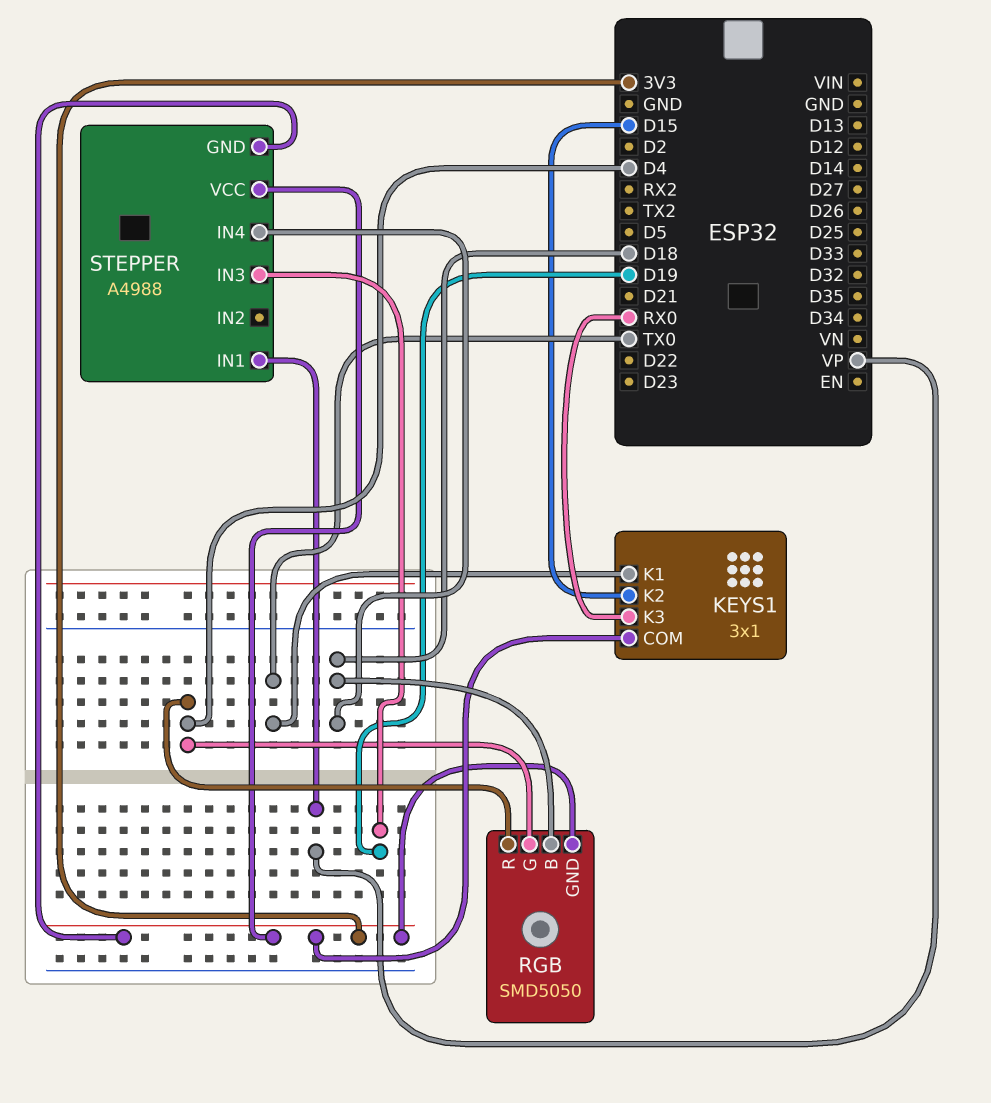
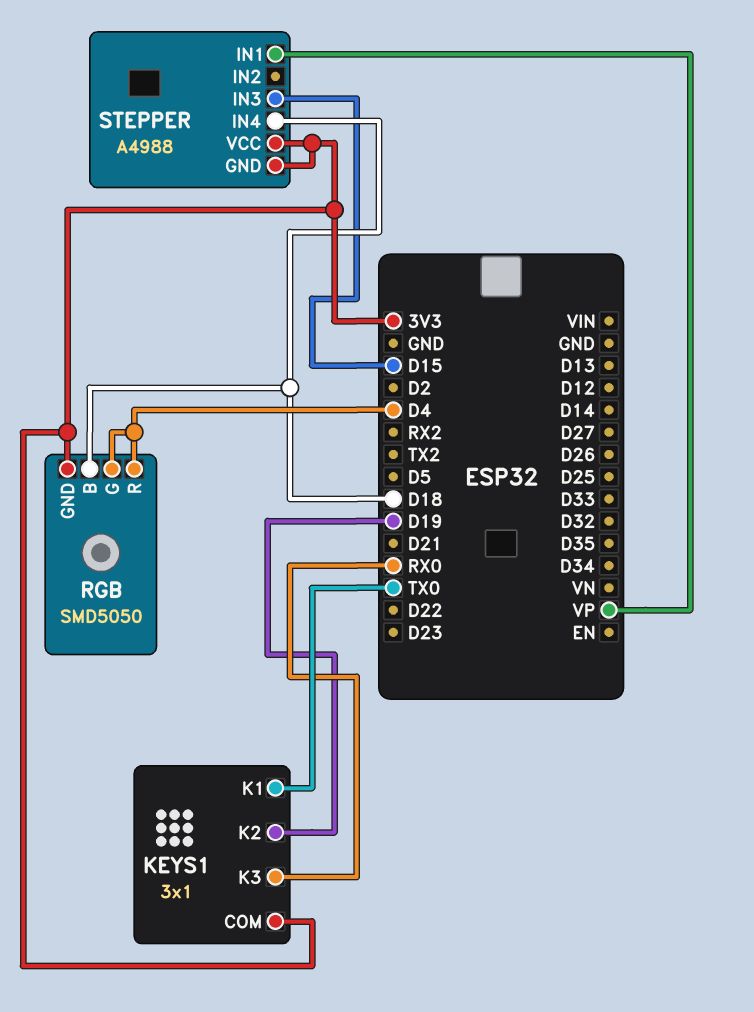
KEYS1 pin K2: D15 -> D19
STEPPER pin IN3: D19 -> D15

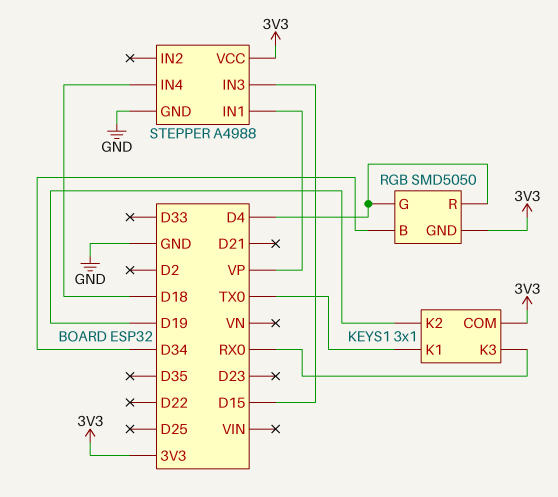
RGB pin B: D18 -> D34
STEPPER pin GND: 3V3 -> GND

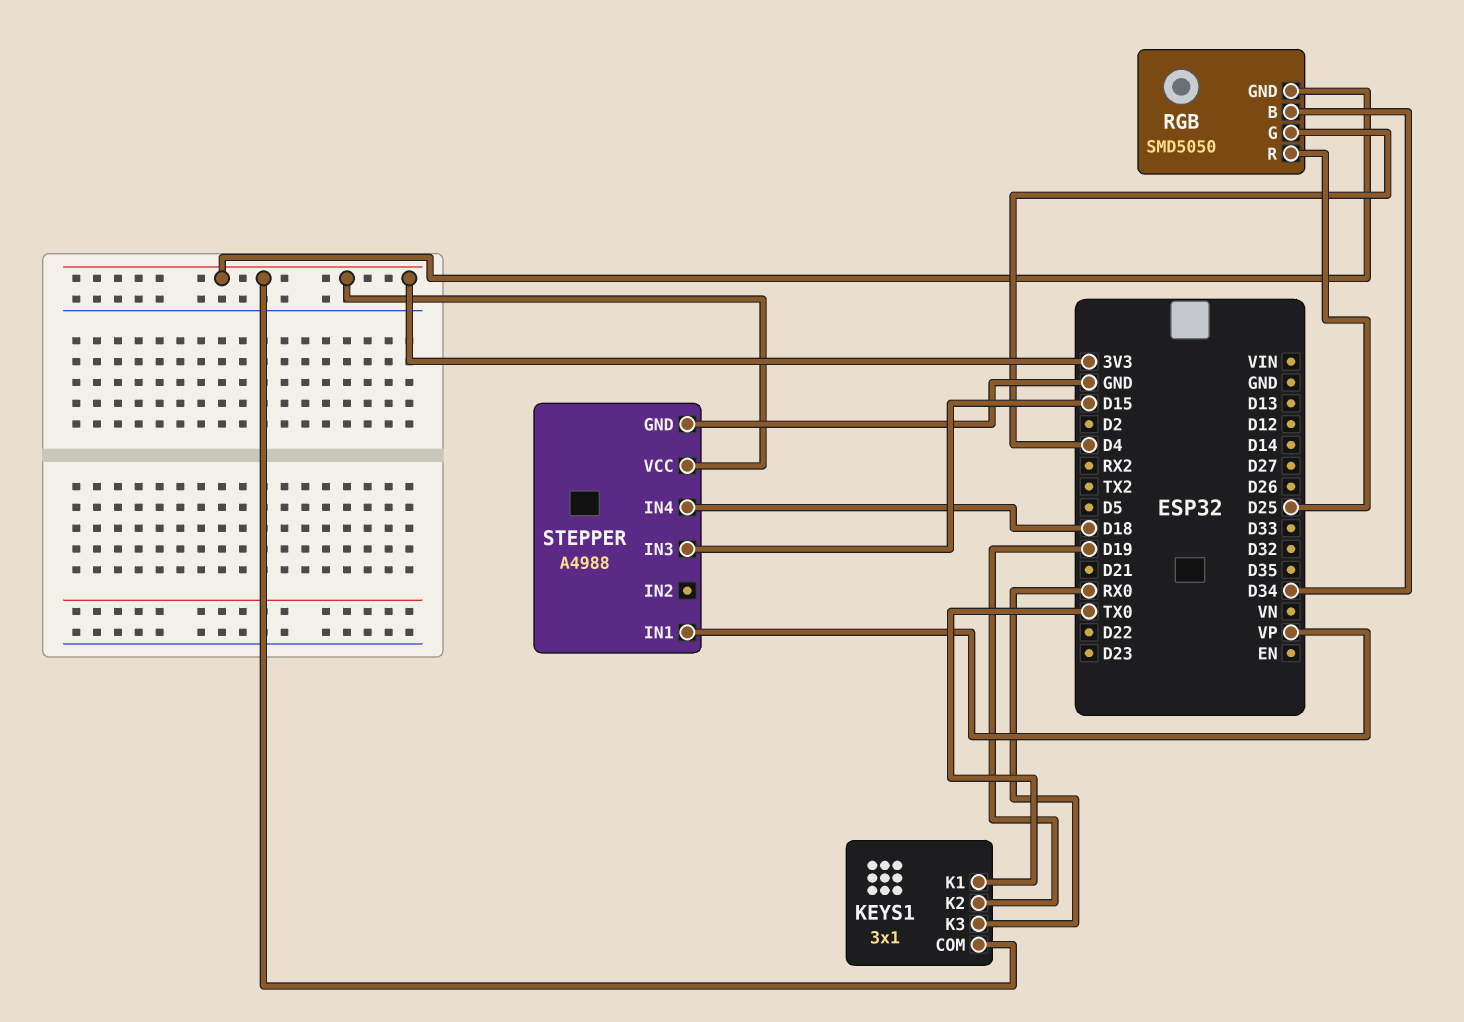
RGB pin R: D4 -> D25

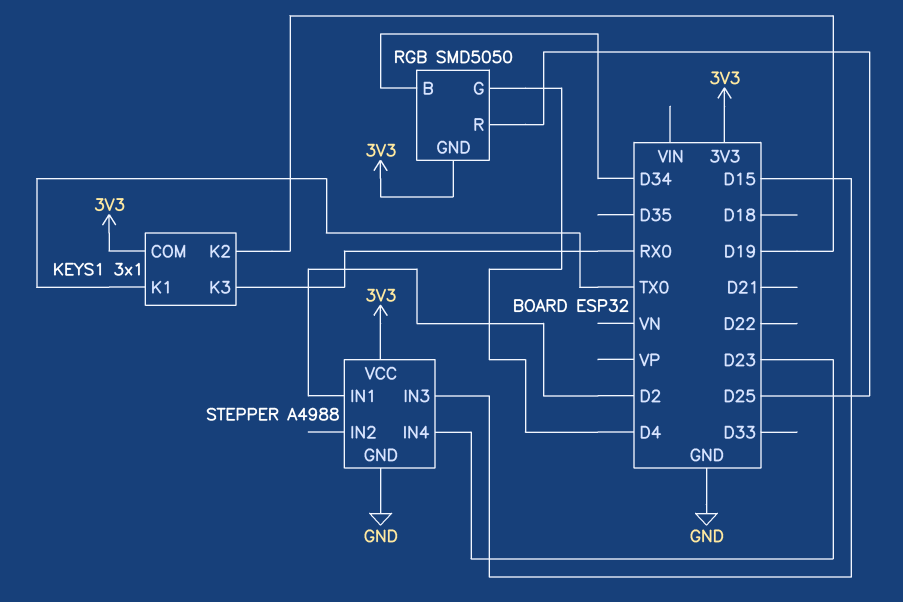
STEPPER pin IN1: VP -> D2
STEPPER pin IN4: D18 -> D23

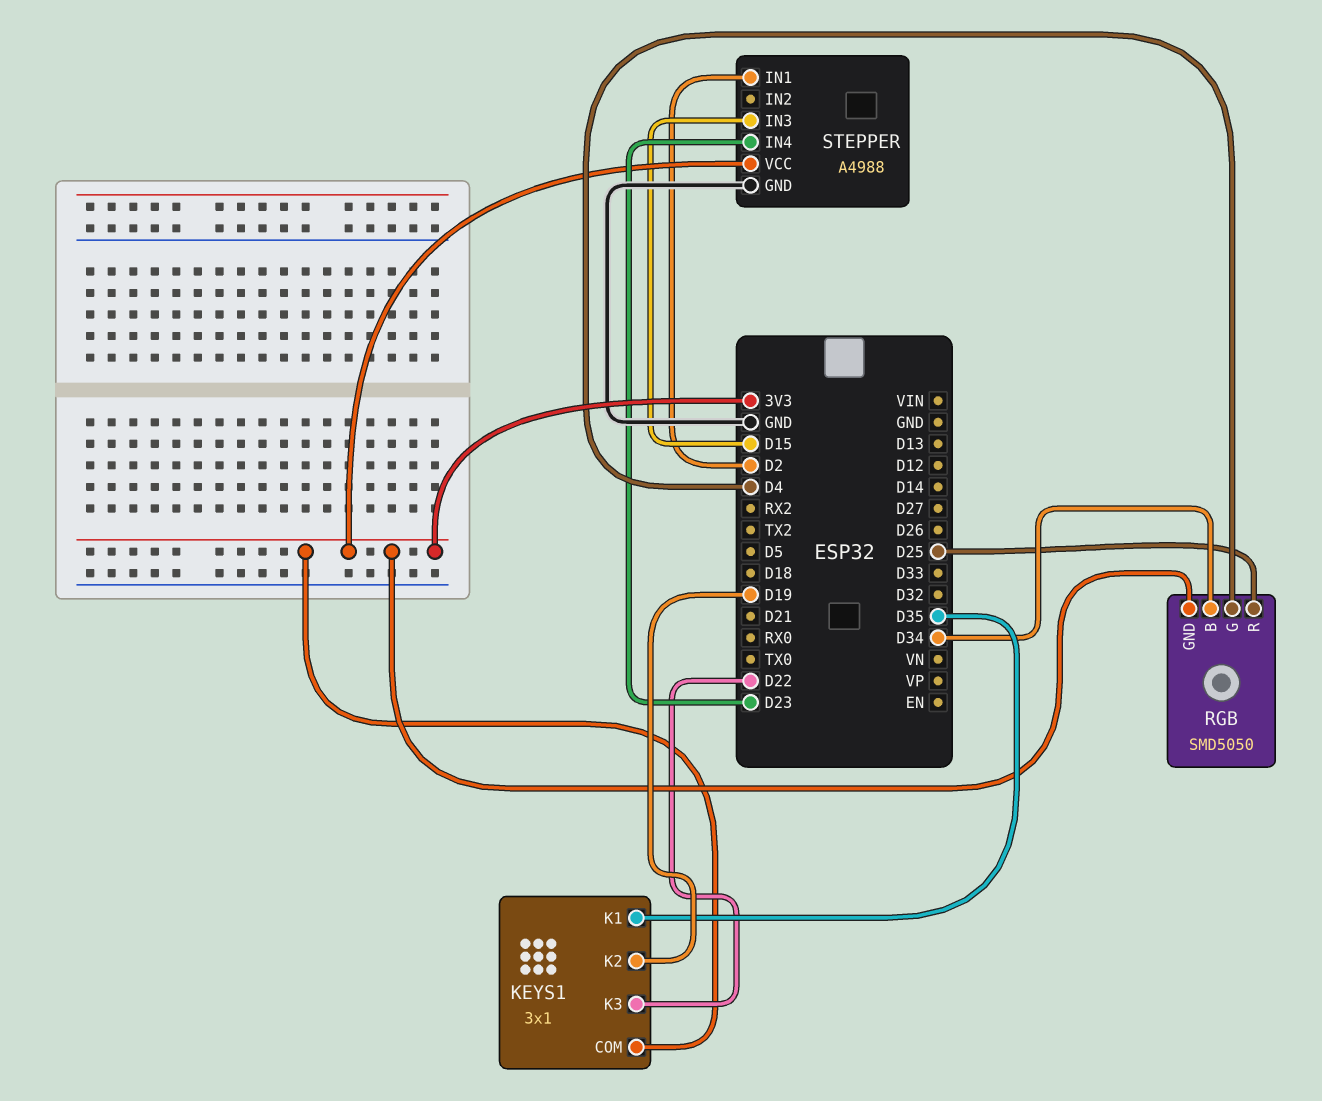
KEYS1 pin K1: TX0 -> D35
KEYS1 pin K3: RX0 -> D22

